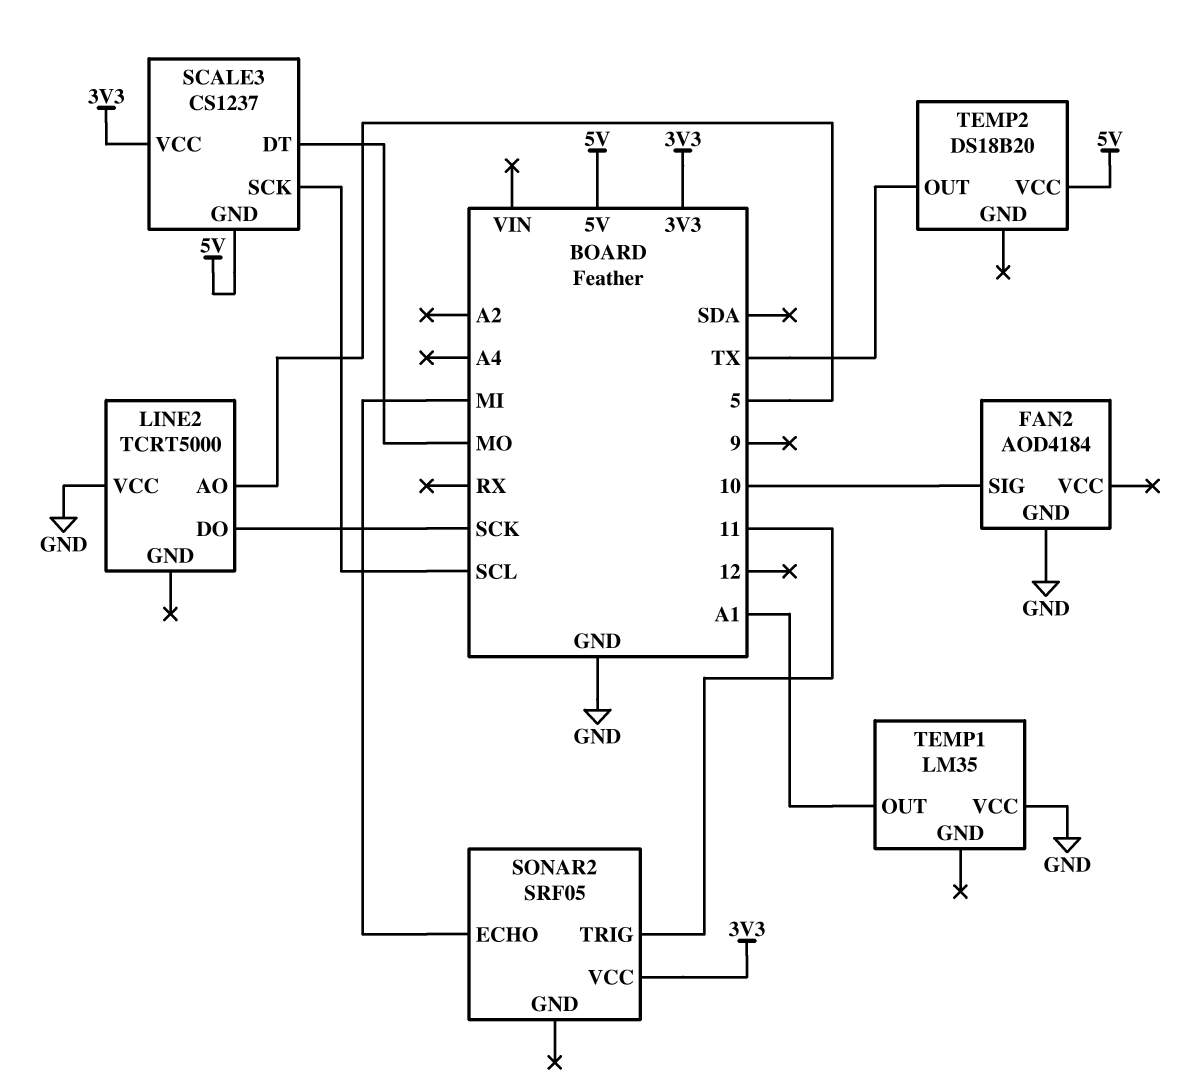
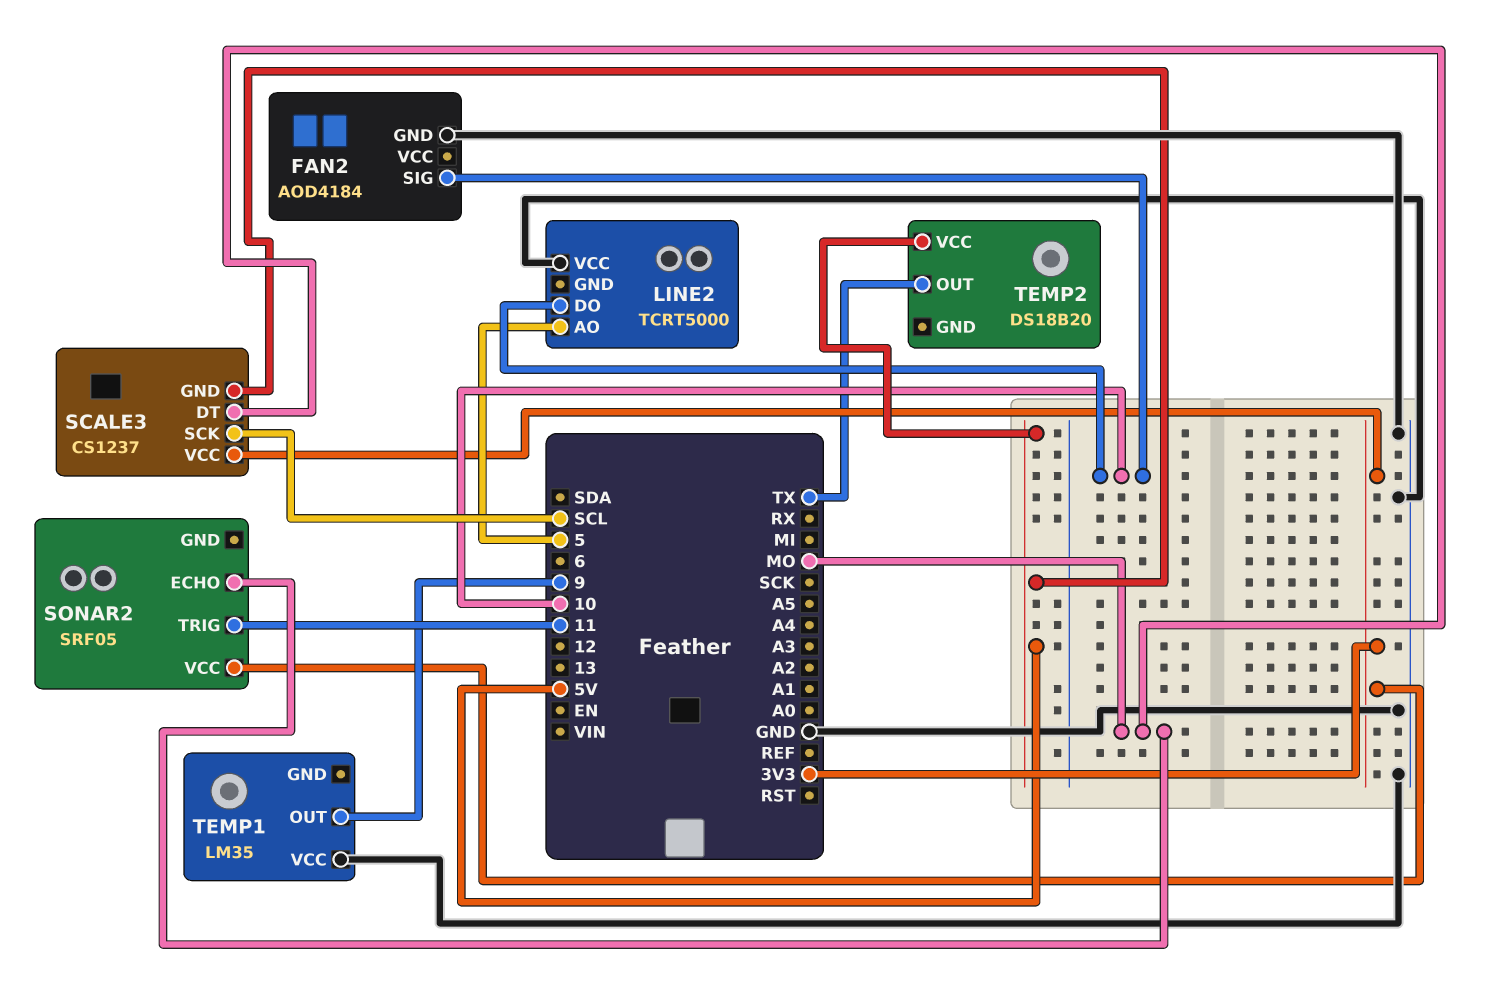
LINE2 pin DO: SCK -> 10
SONAR2 pin ECHO: MI -> MO
TEMP1 pin OUT: A1 -> 9

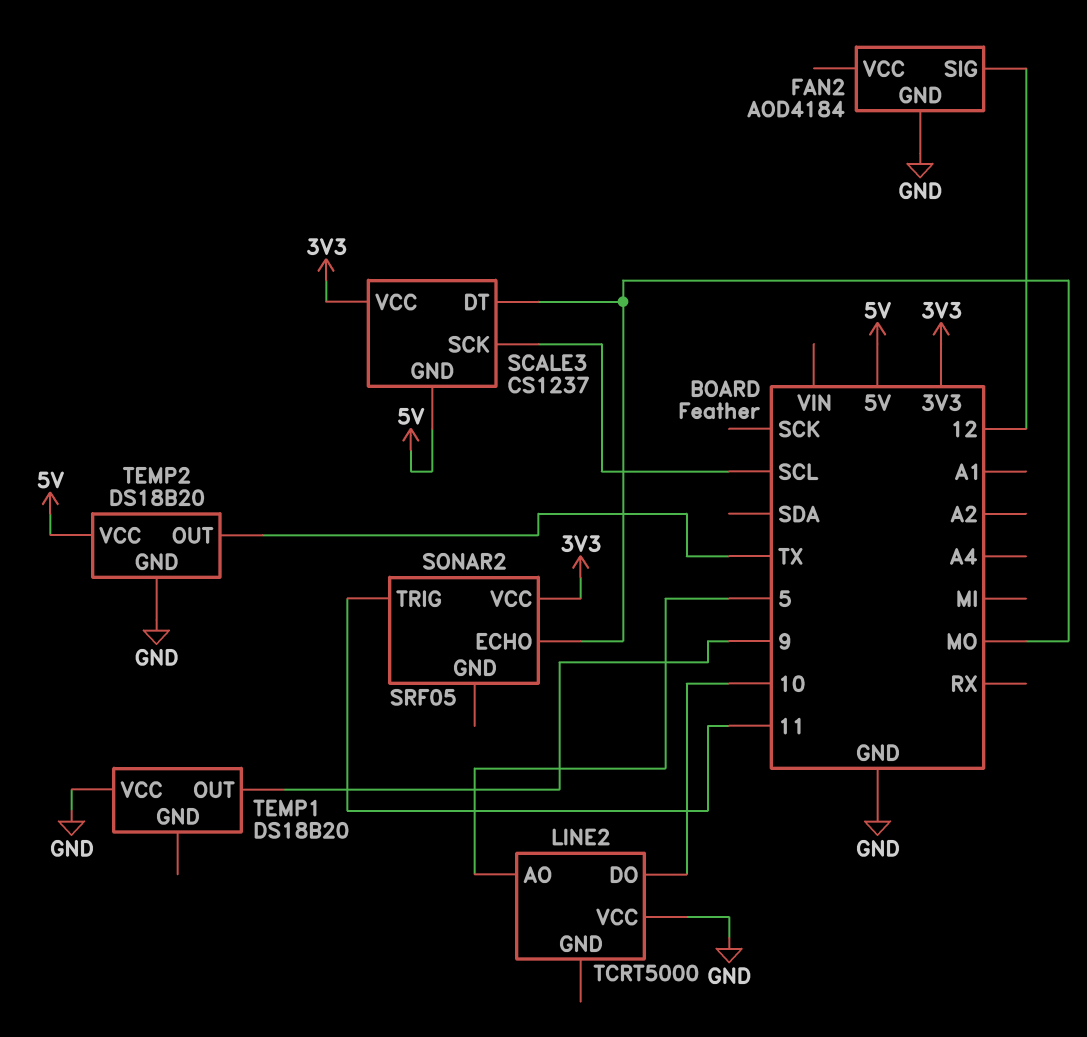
FAN2 pin SIG: 10 -> 12
TEMP1: LM35 -> DS18B20
TEMP2 pin GND: none -> GND

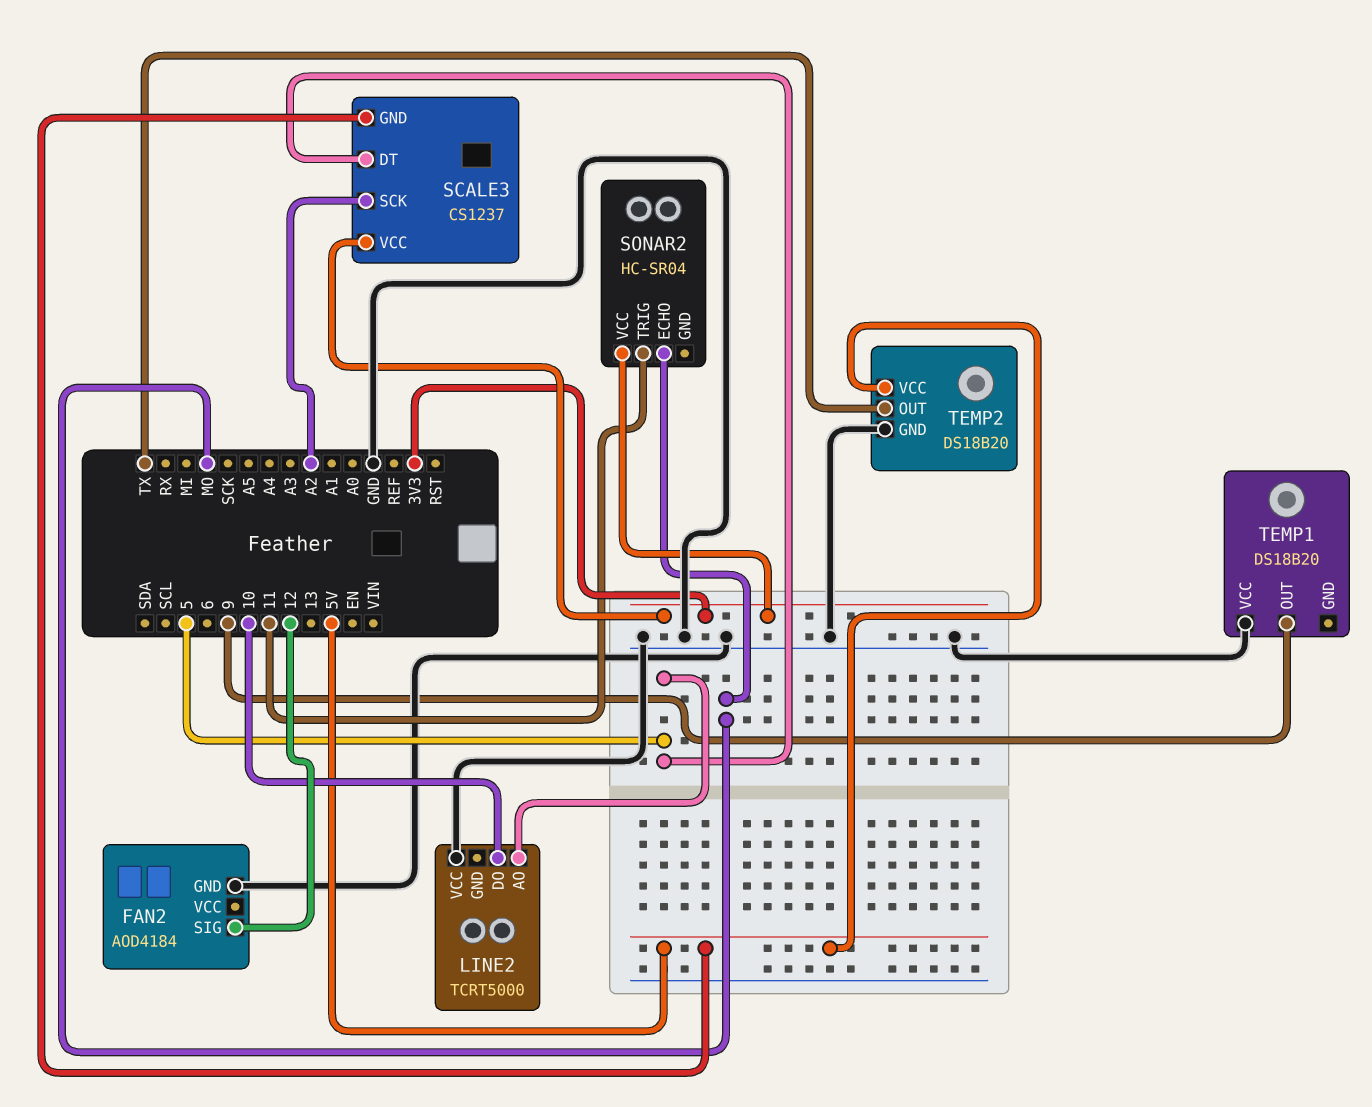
SCALE3 pin DT: MO -> 5
SCALE3 pin SCK: SCL -> A2
SONAR2: SRF05 -> HC-SR04

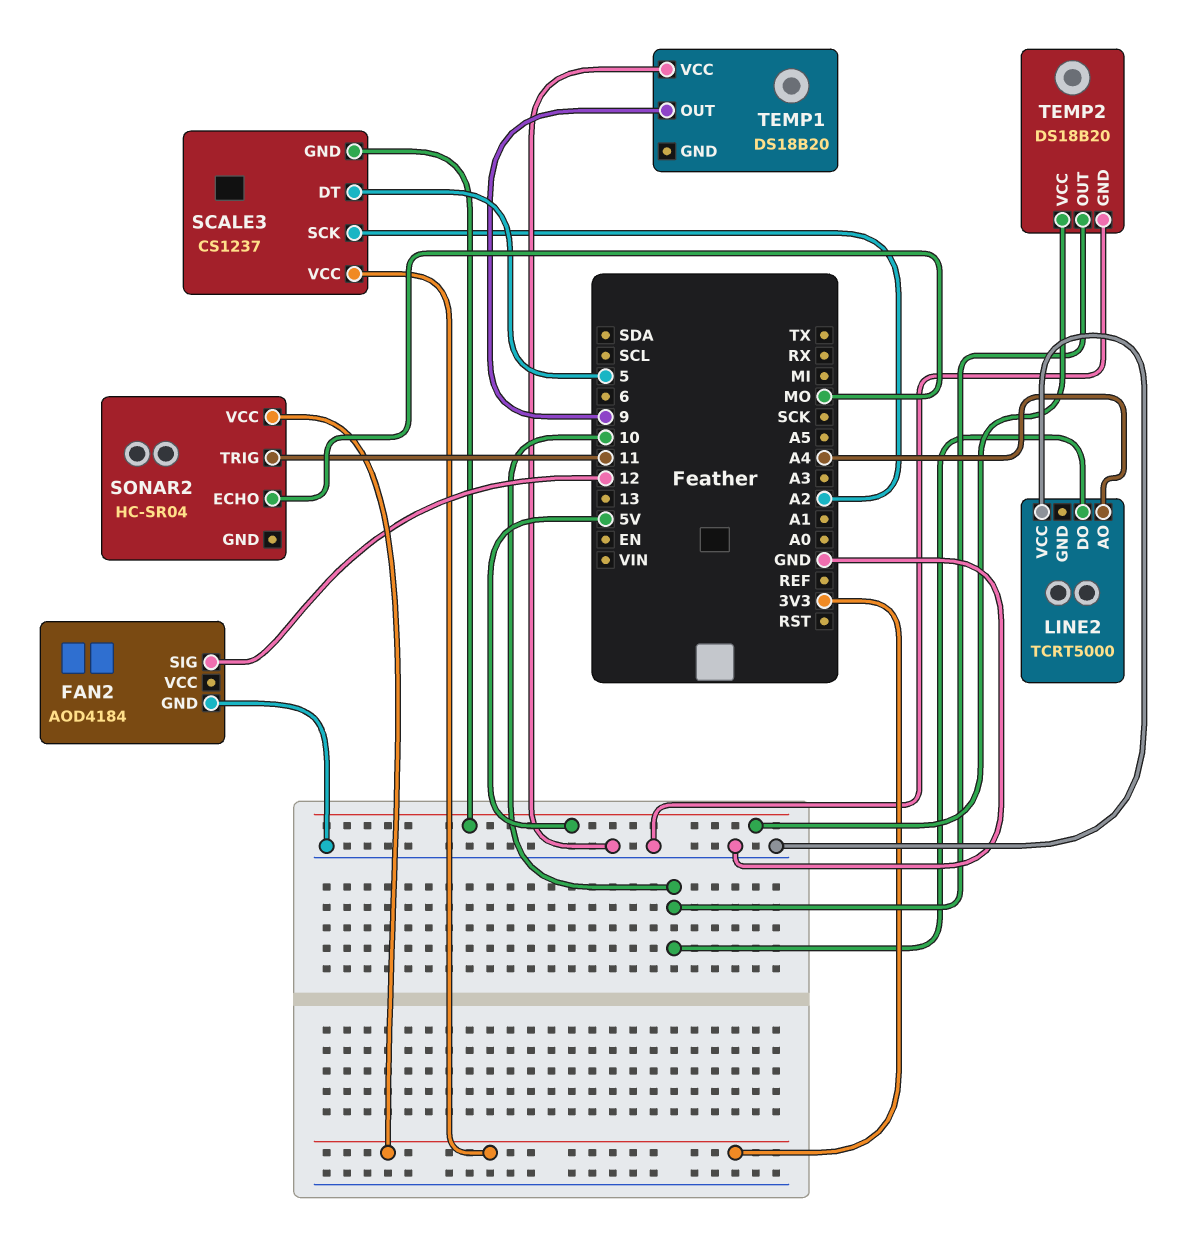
LINE2 pin AO: 5 -> A4
TEMP2 pin OUT: TX -> 10

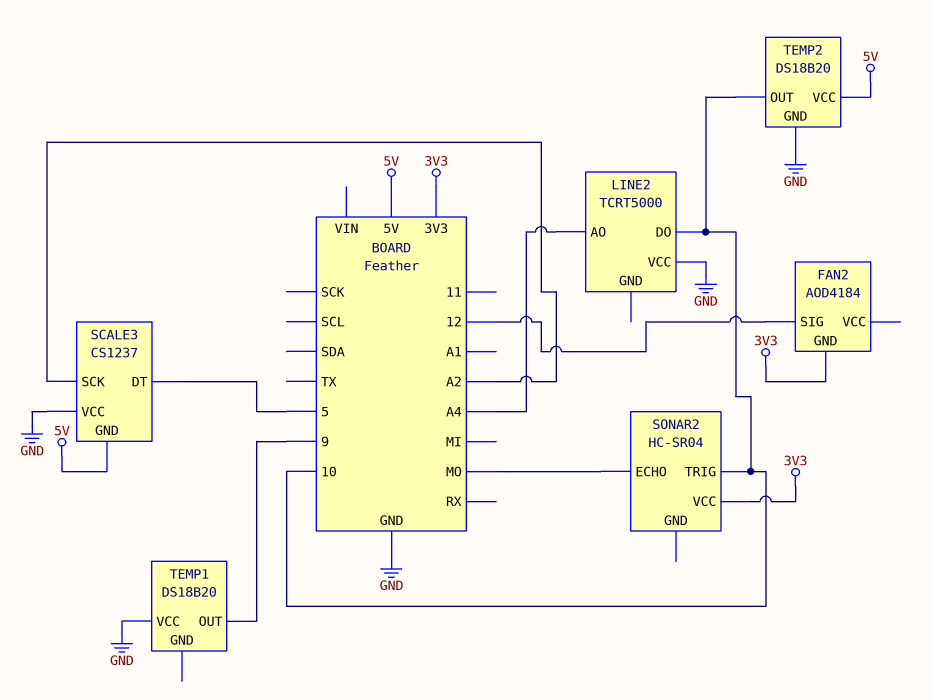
FAN2 pin GND: GND -> 3V3
SCALE3 pin VCC: 3V3 -> GND
SONAR2 pin TRIG: 11 -> 10

